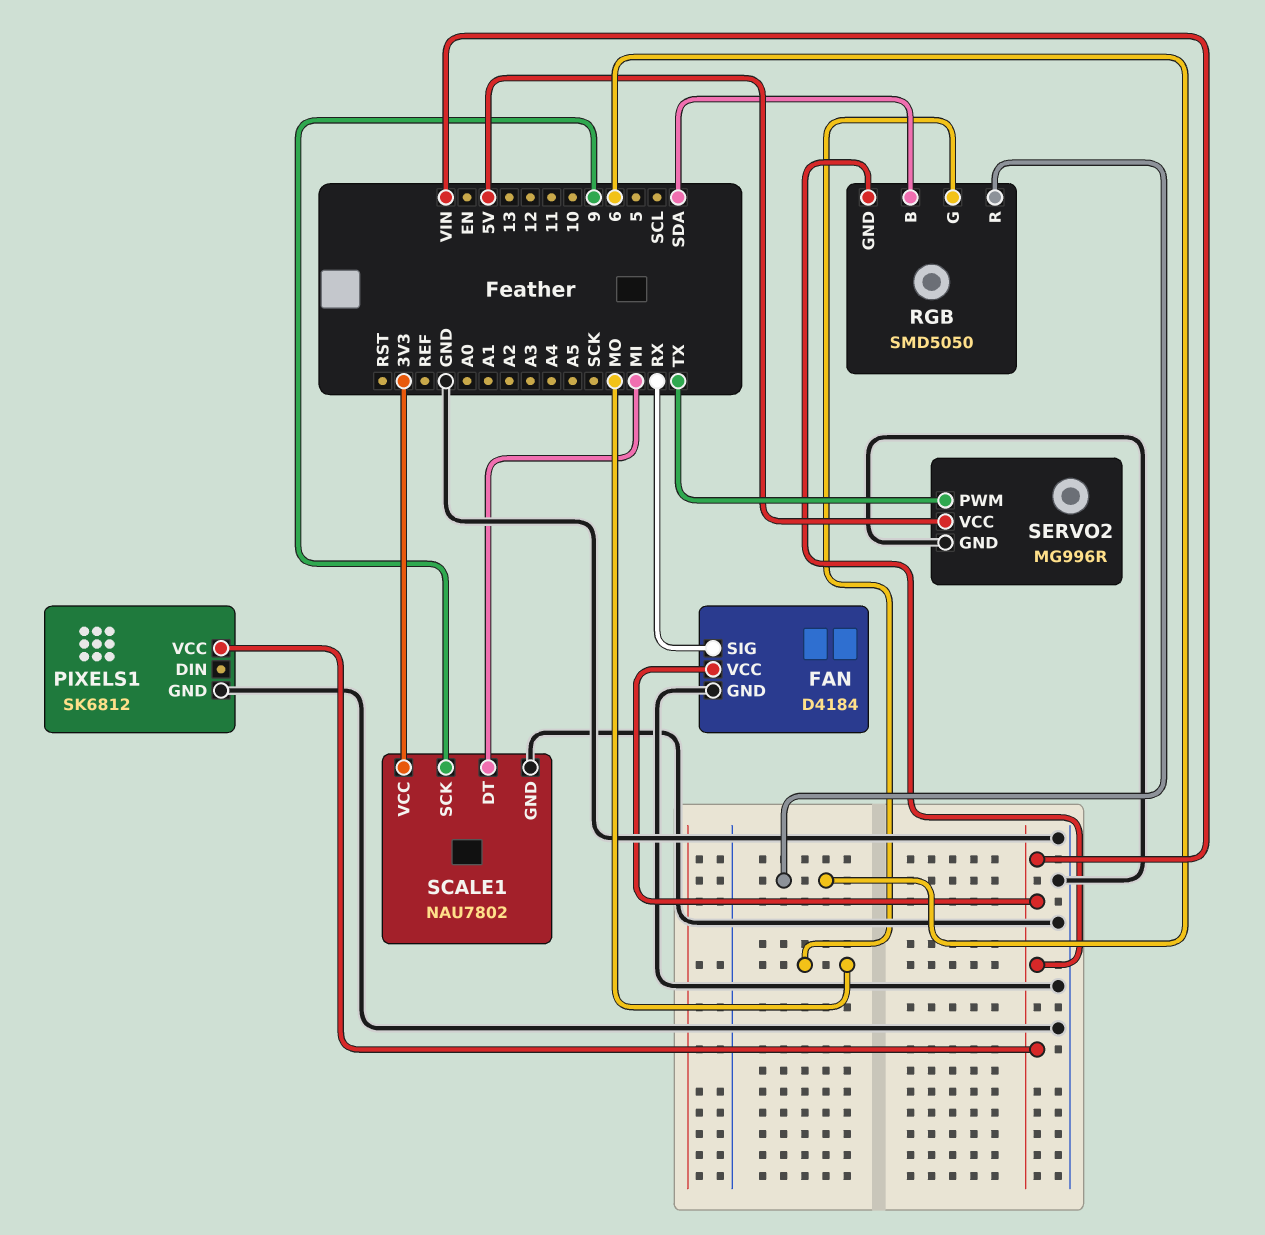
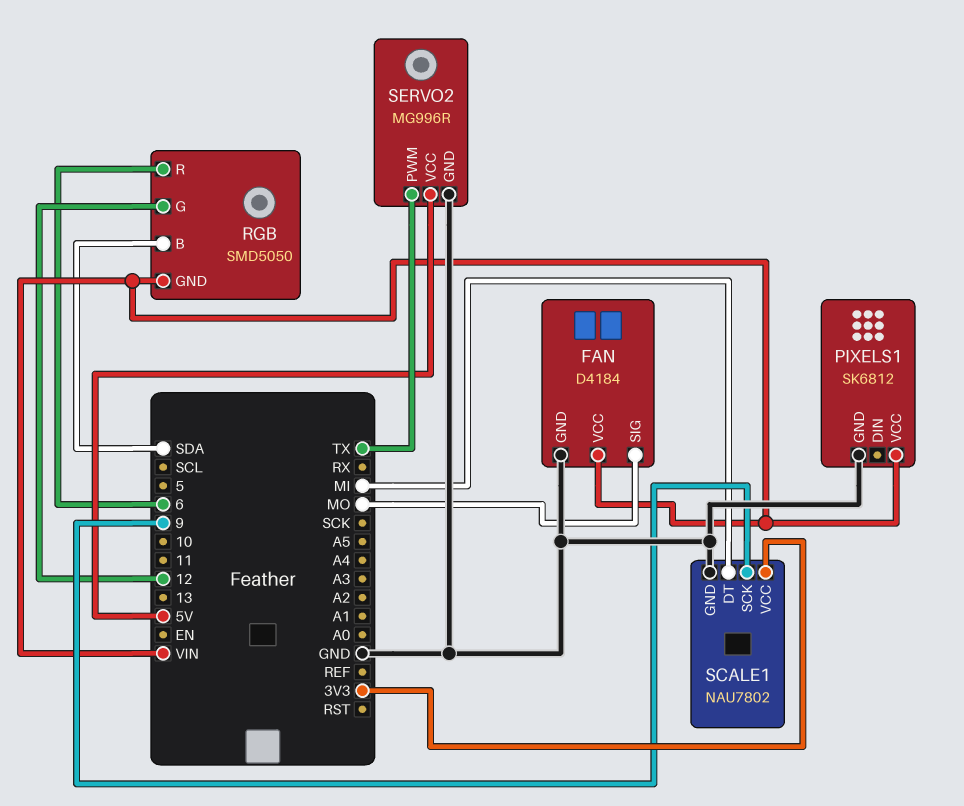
FAN pin SIG: RX -> MO
RGB pin G: MO -> 12

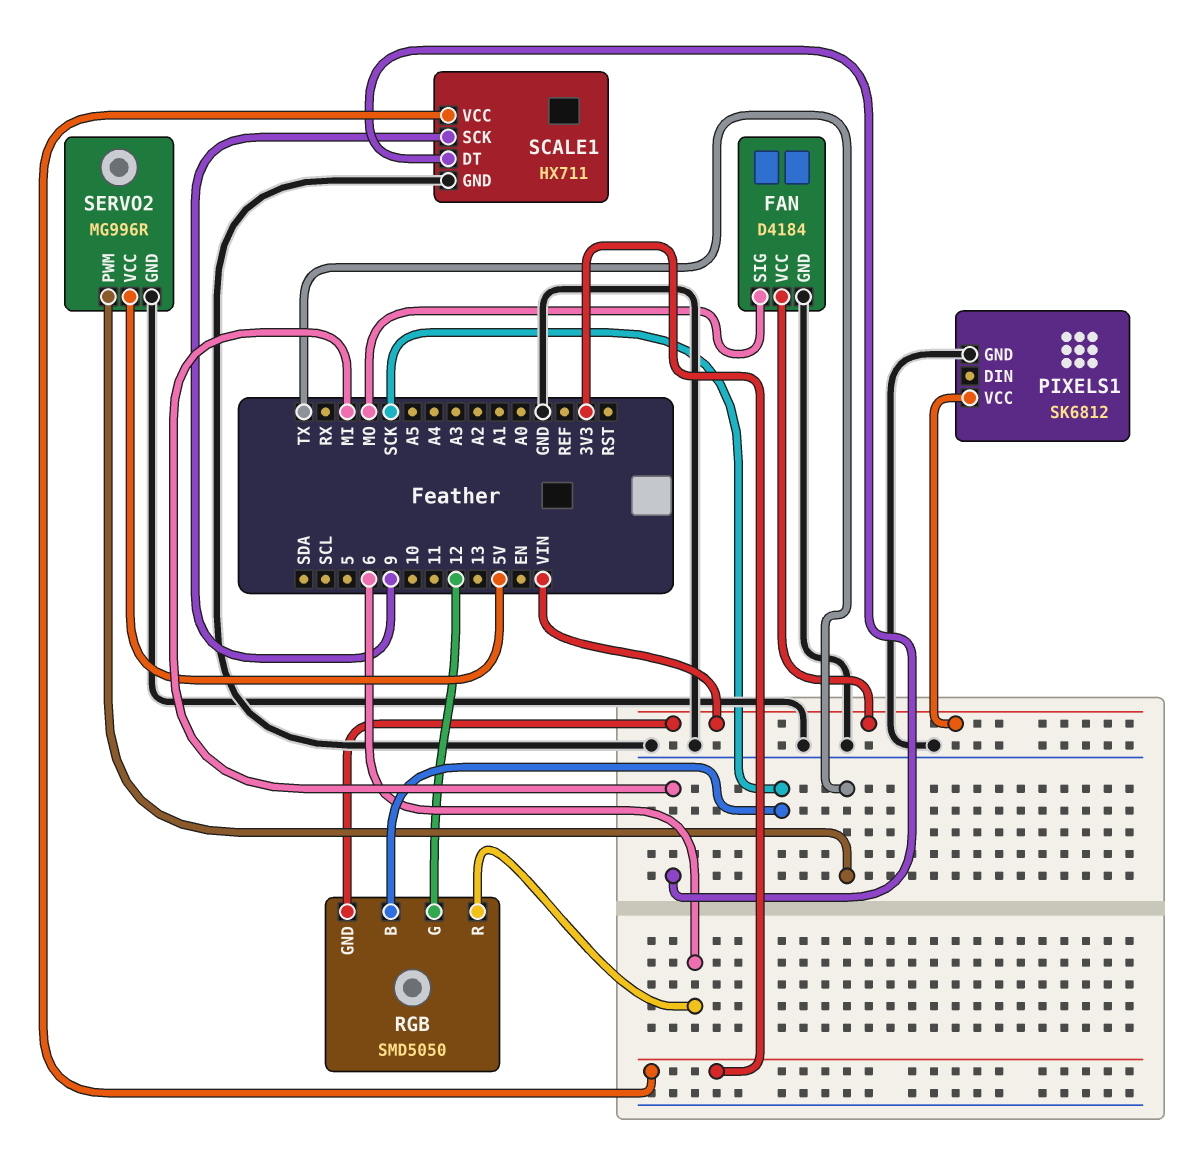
RGB pin B: SDA -> SCK
SCALE1: NAU7802 -> HX711

